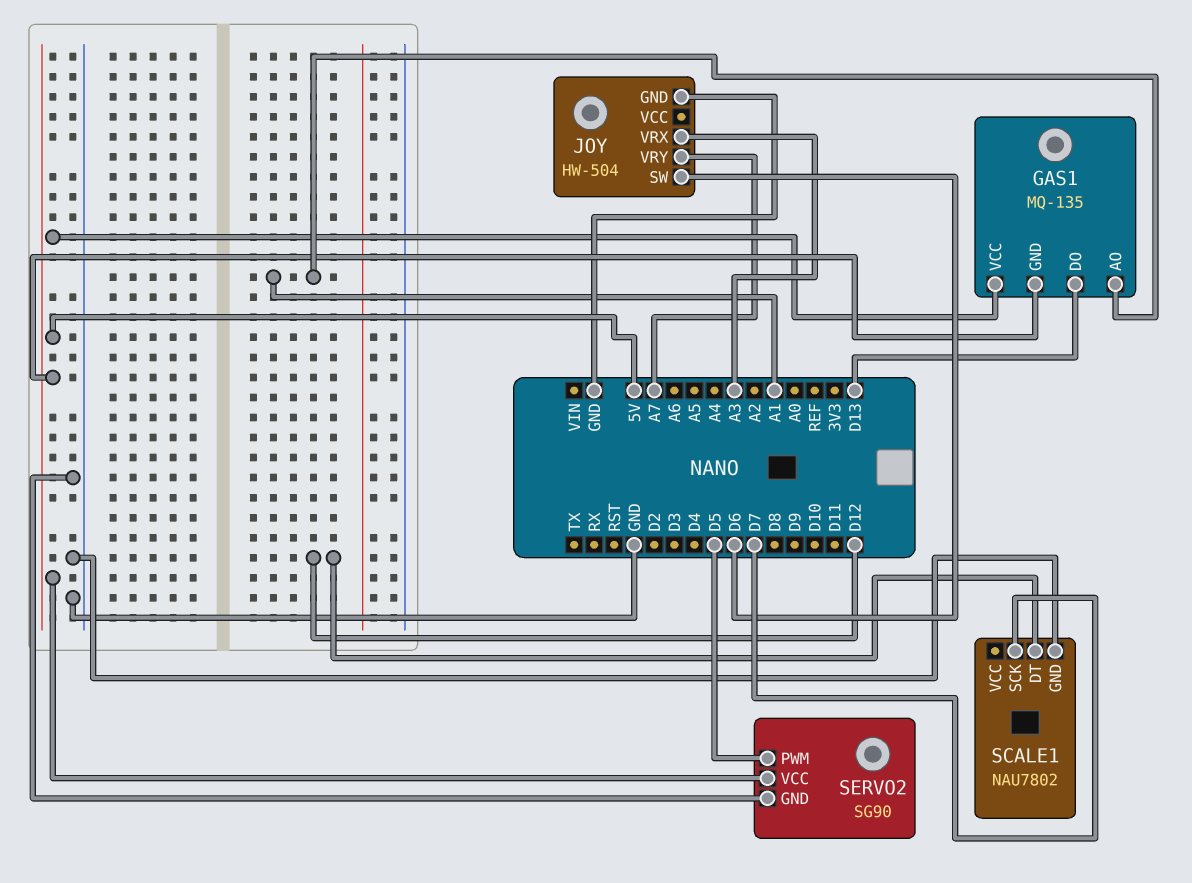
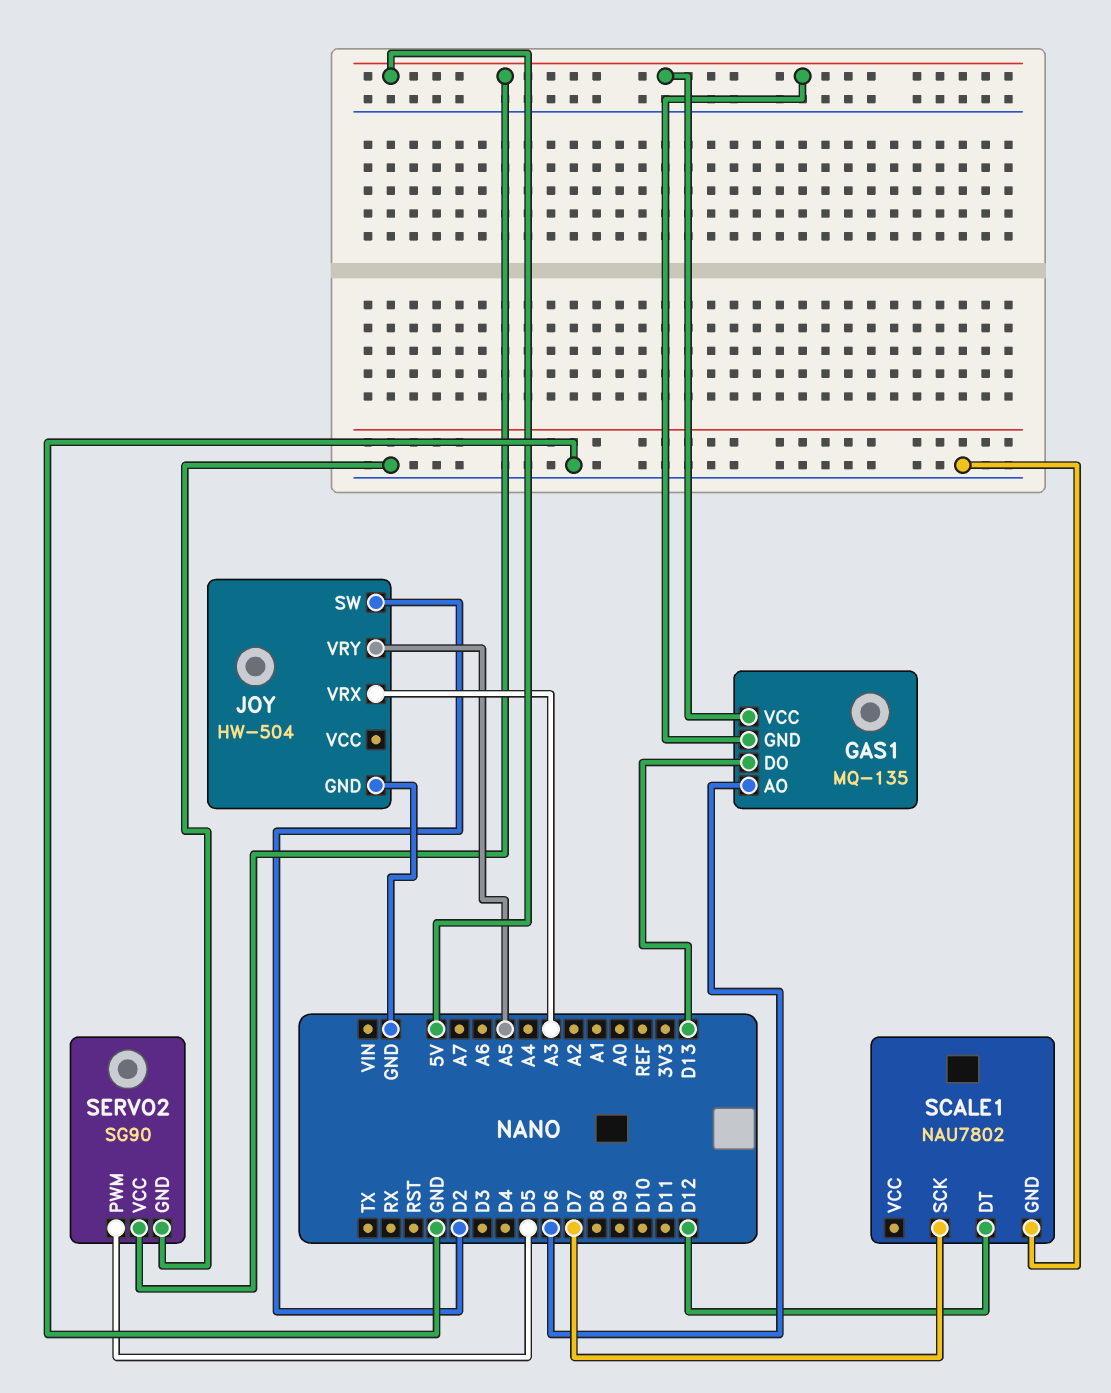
GAS1 pin AO: A1 -> D6
JOY pin SW: D6 -> D2
JOY pin VRY: A7 -> A5

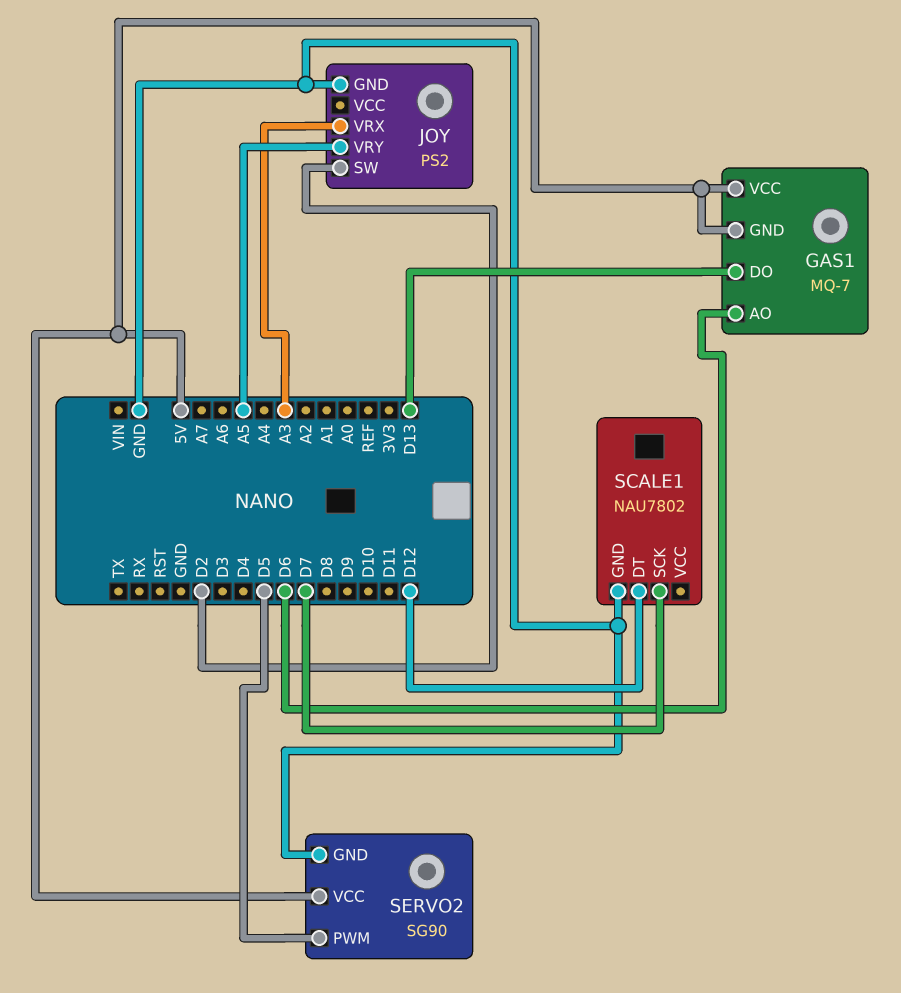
GAS1: MQ-135 -> MQ-7
JOY: HW-504 -> PS2

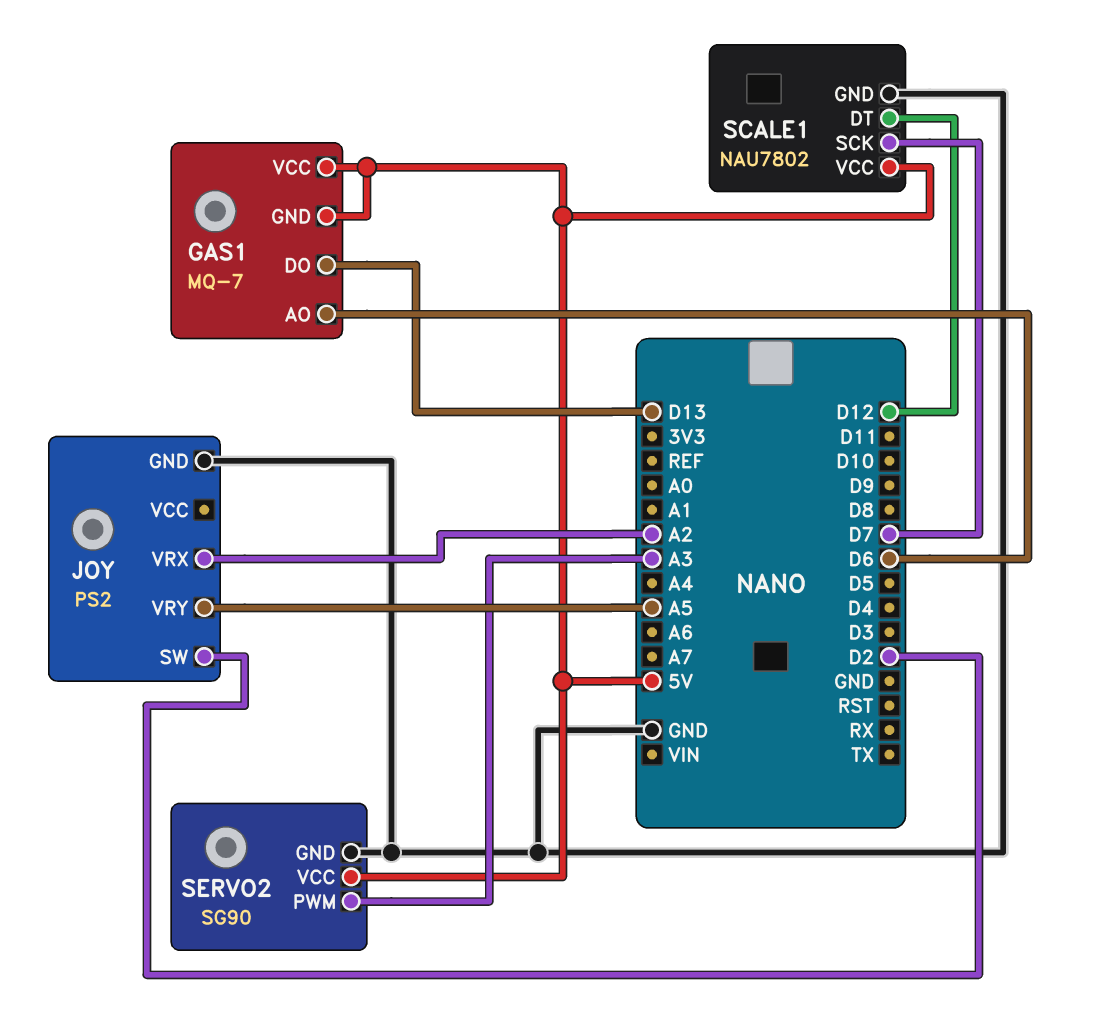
JOY pin VRX: A3 -> A2
SCALE1 pin VCC: none -> 5V
SERVO2 pin PWM: D5 -> A3

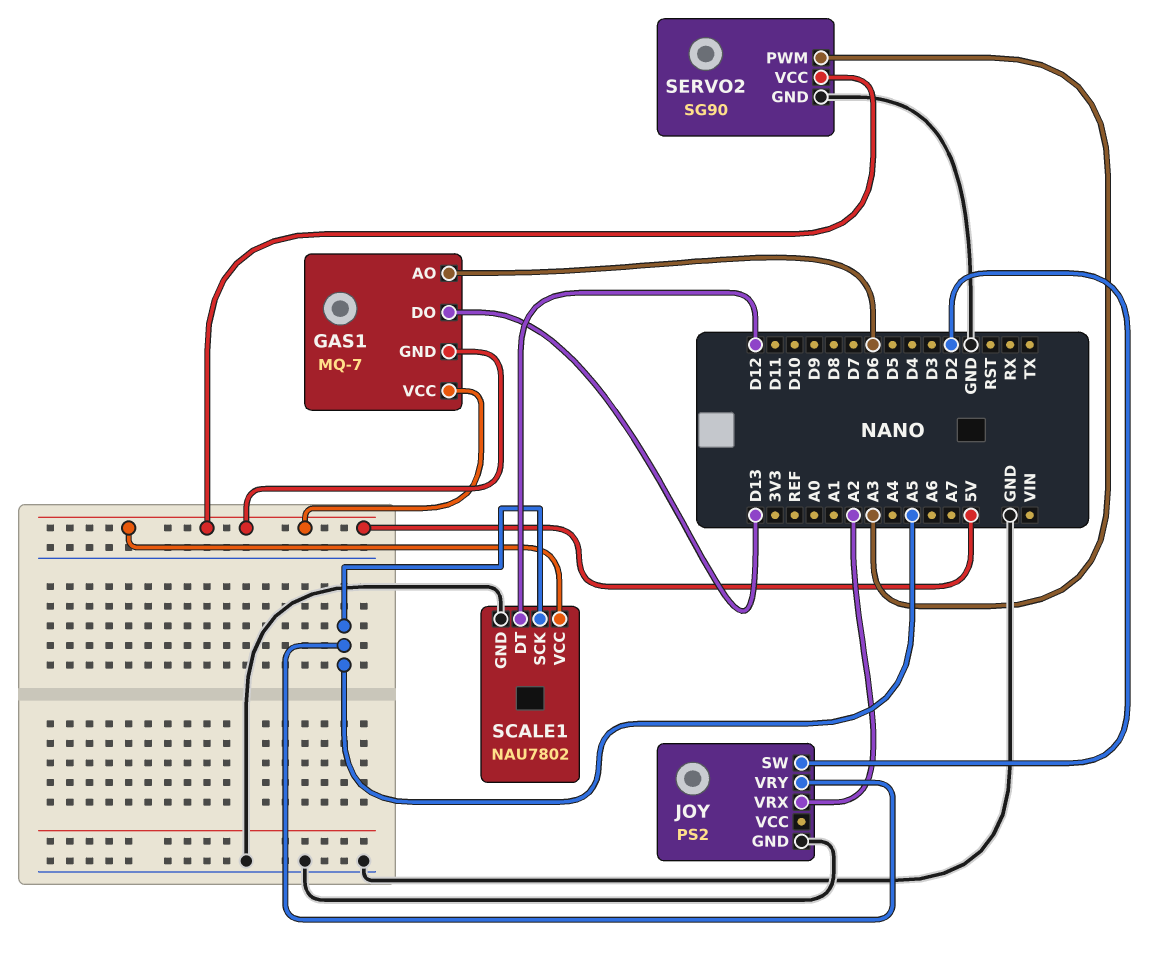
SCALE1 pin SCK: D7 -> A5

